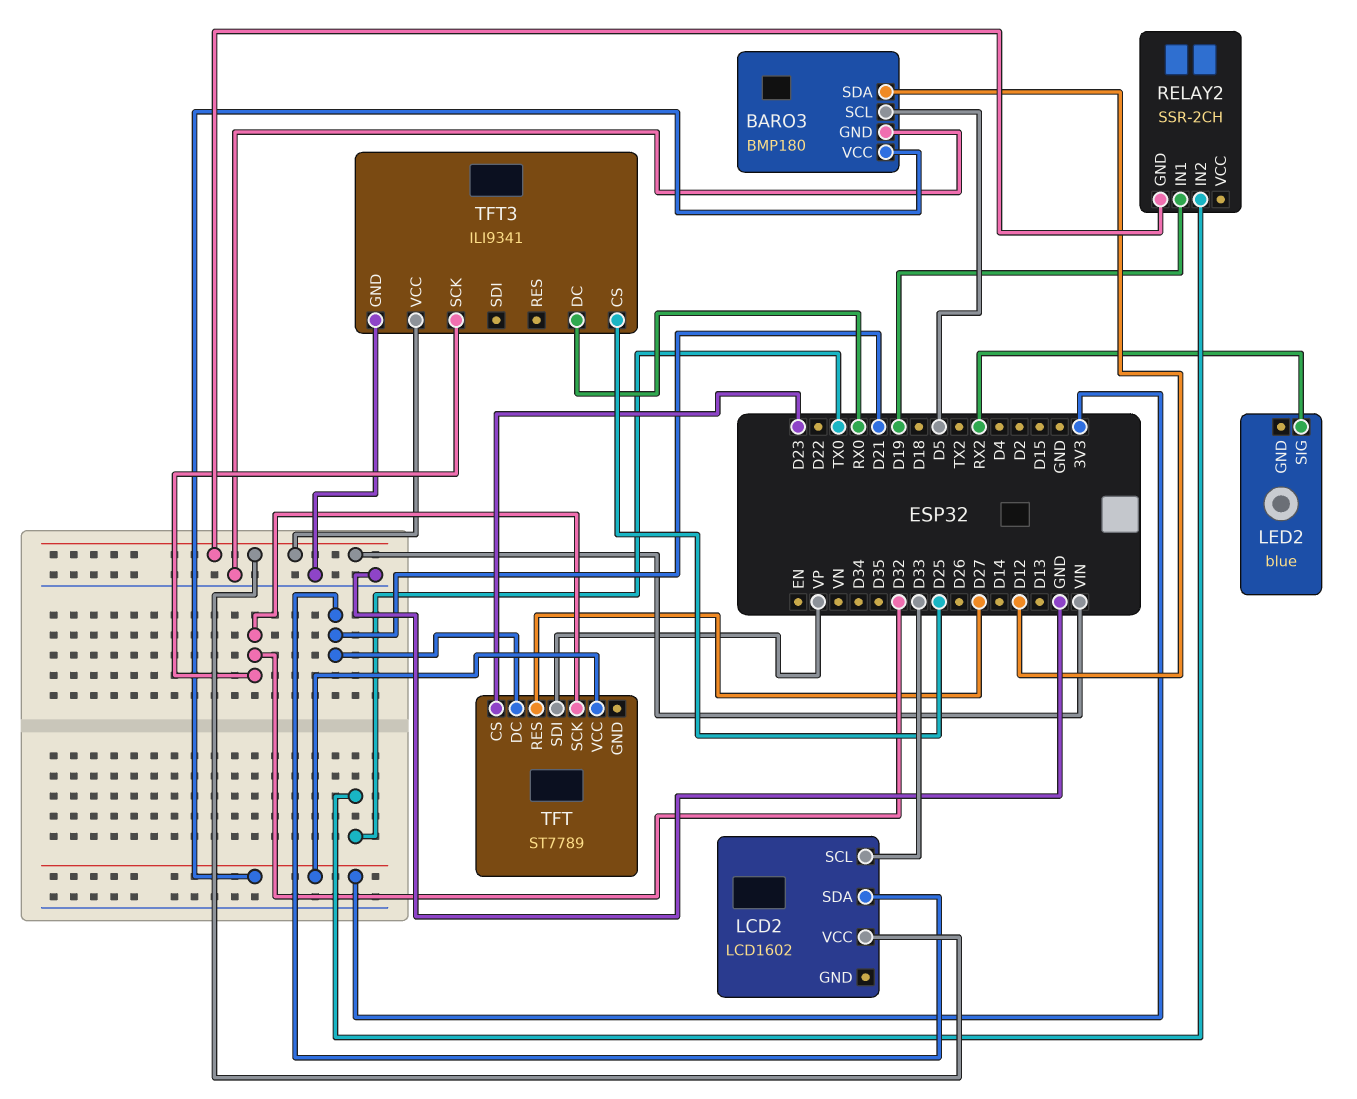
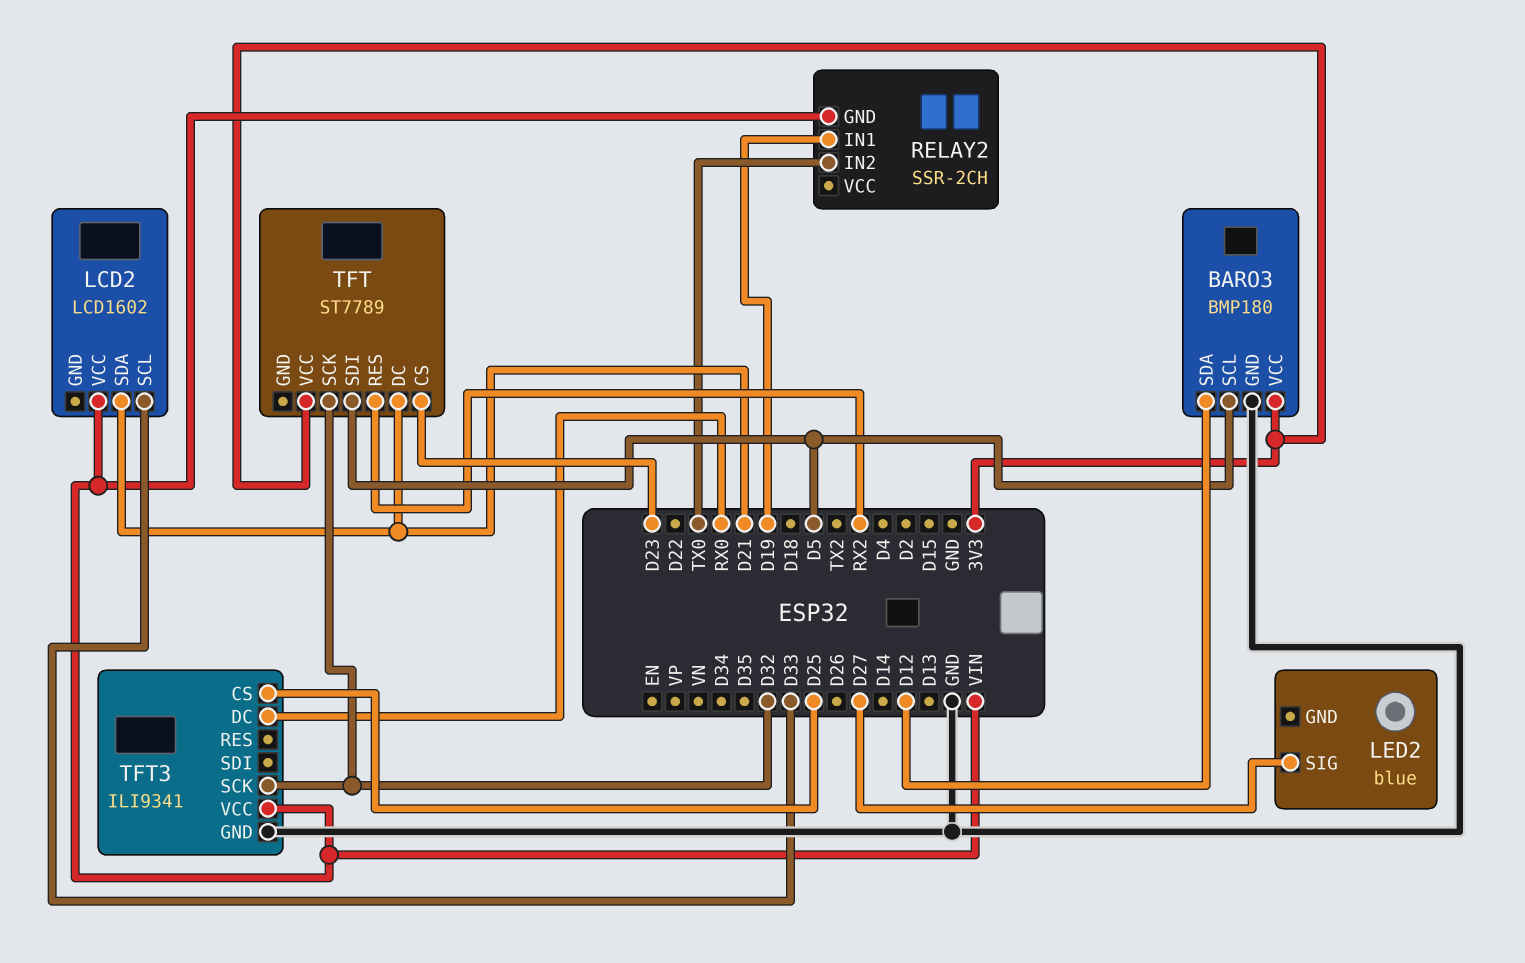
LED2 pin SIG: RX2 -> D27
TFT pin RES: D27 -> RX2
TFT pin SDI: VP -> D5

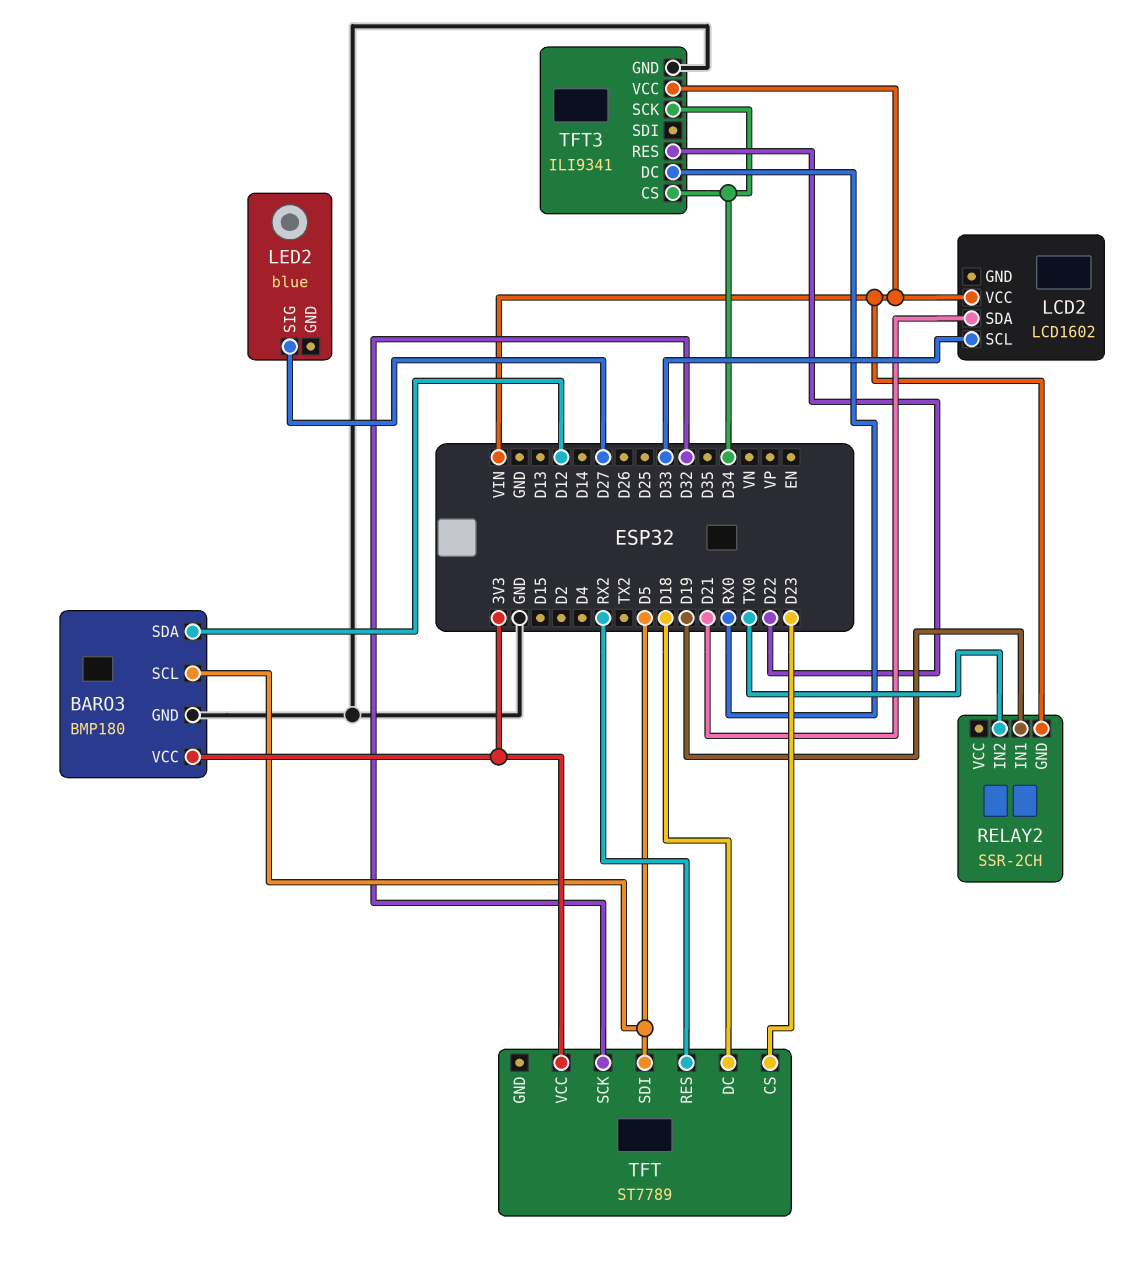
TFT pin DC: D21 -> D18
TFT3 pin CS: D25 -> D34
TFT3 pin RES: none -> D22
TFT3 pin SCK: D32 -> D34

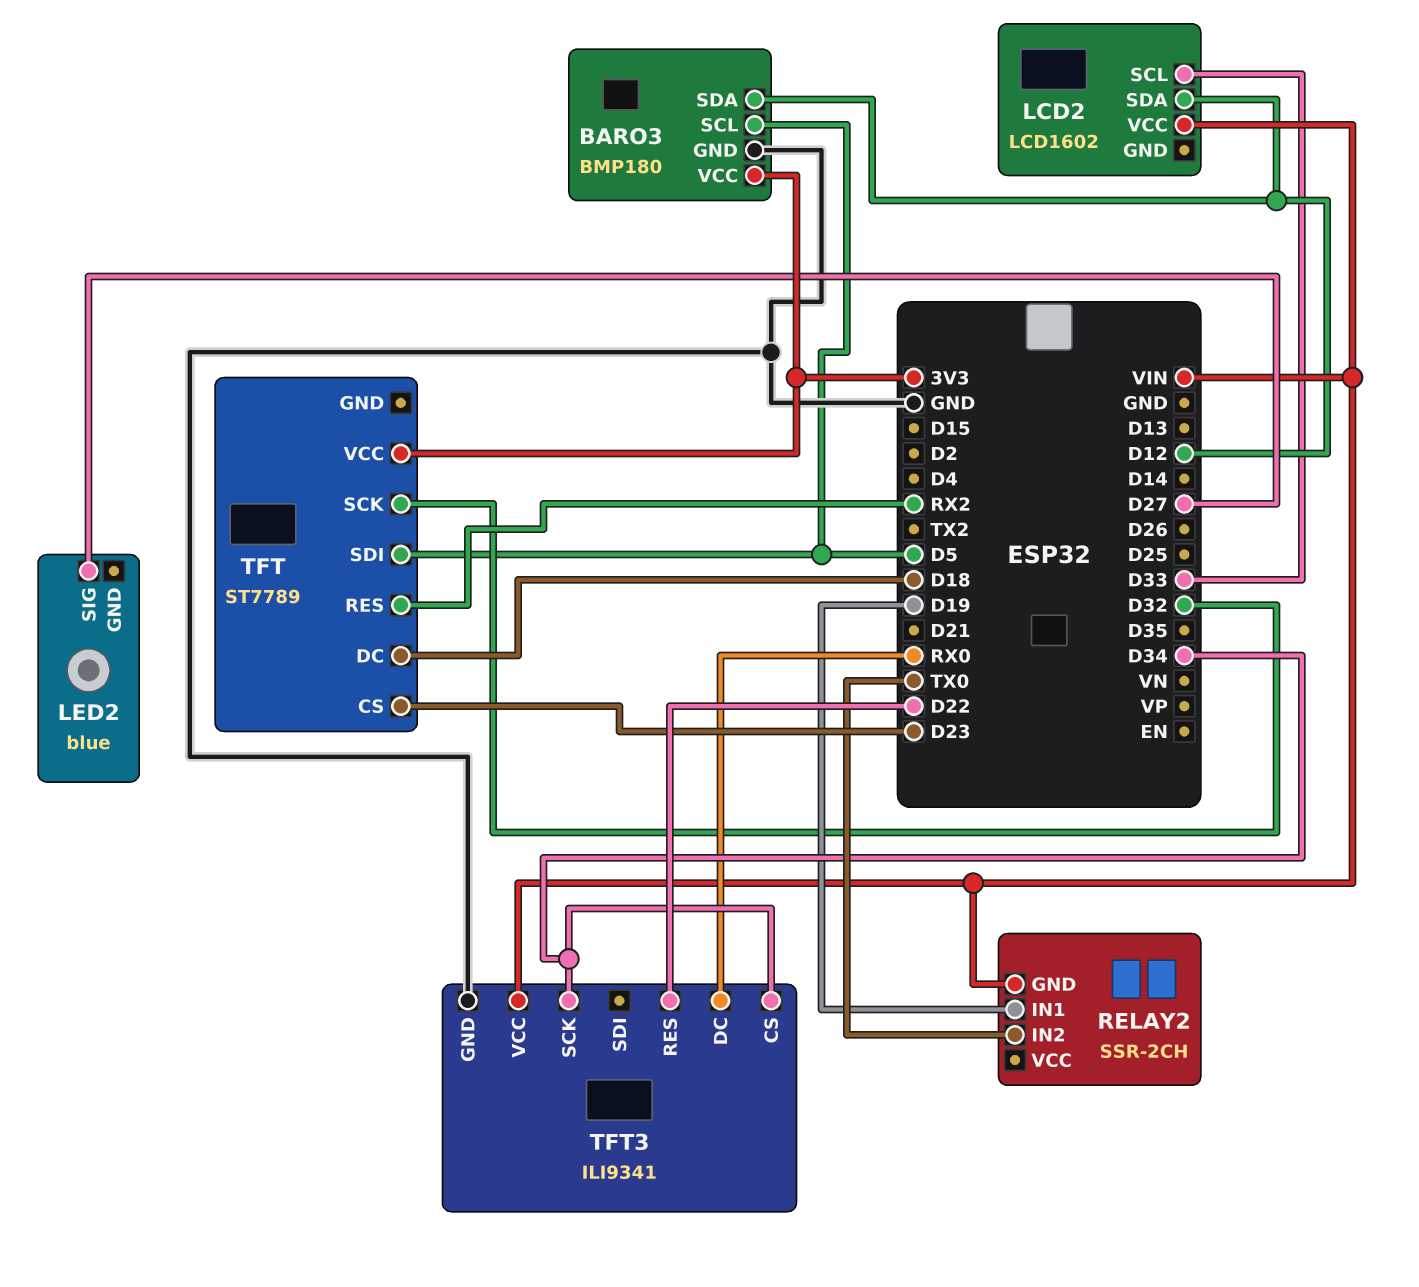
LCD2 pin SDA: D21 -> D12

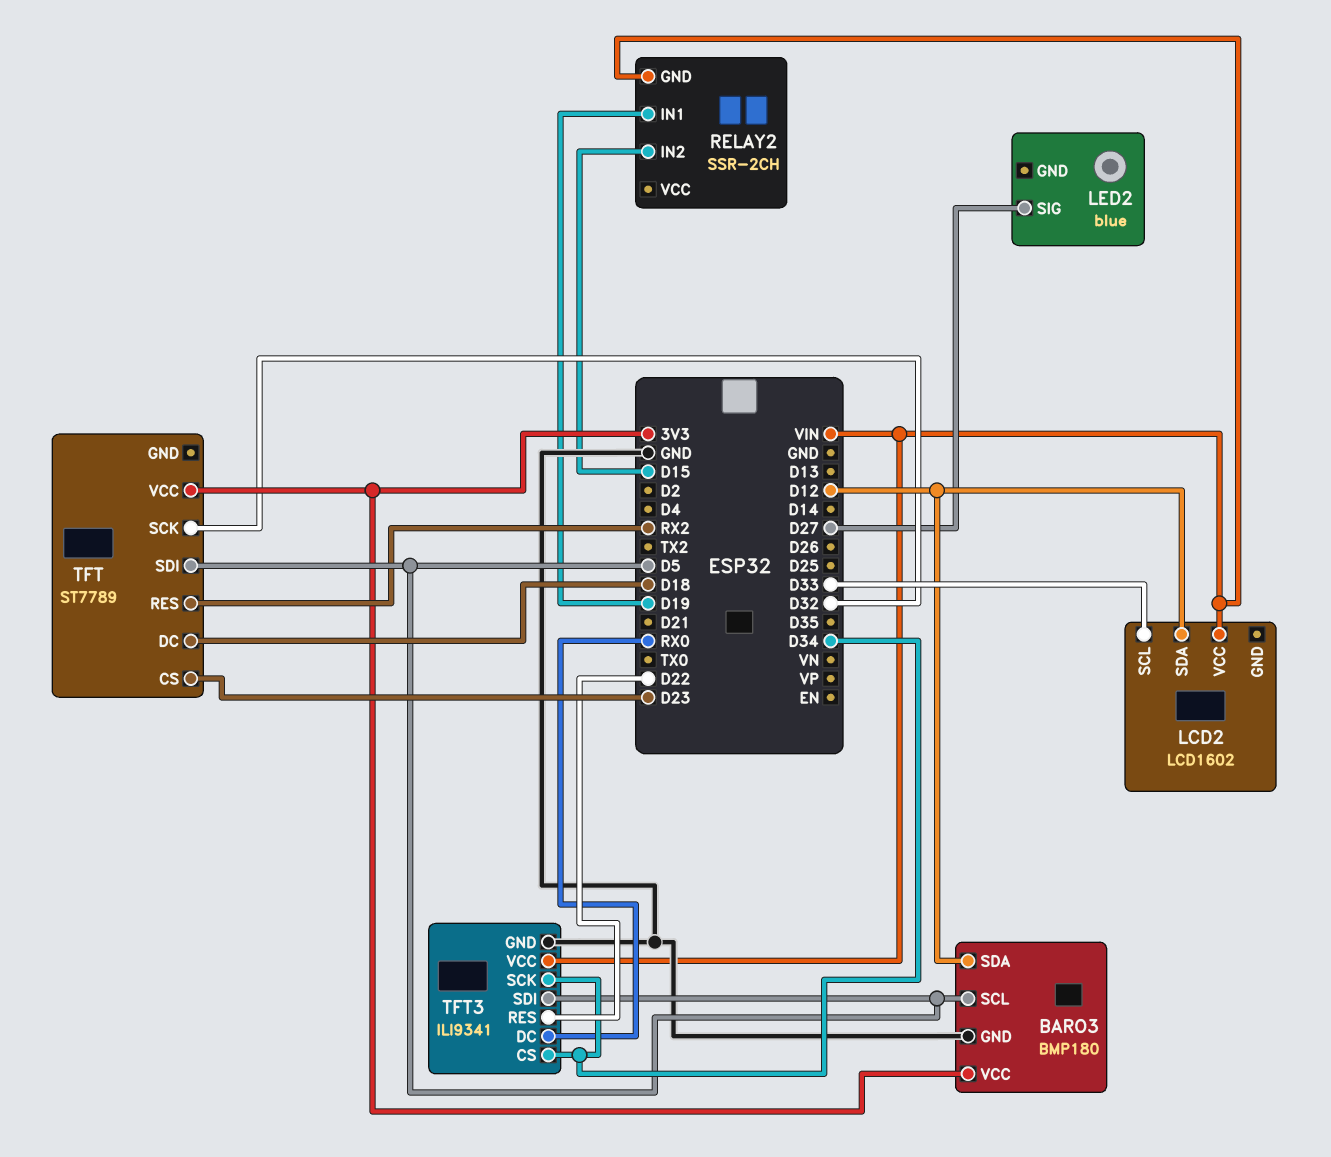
RELAY2 pin IN2: TX0 -> D15
TFT3 pin SDI: none -> D5

